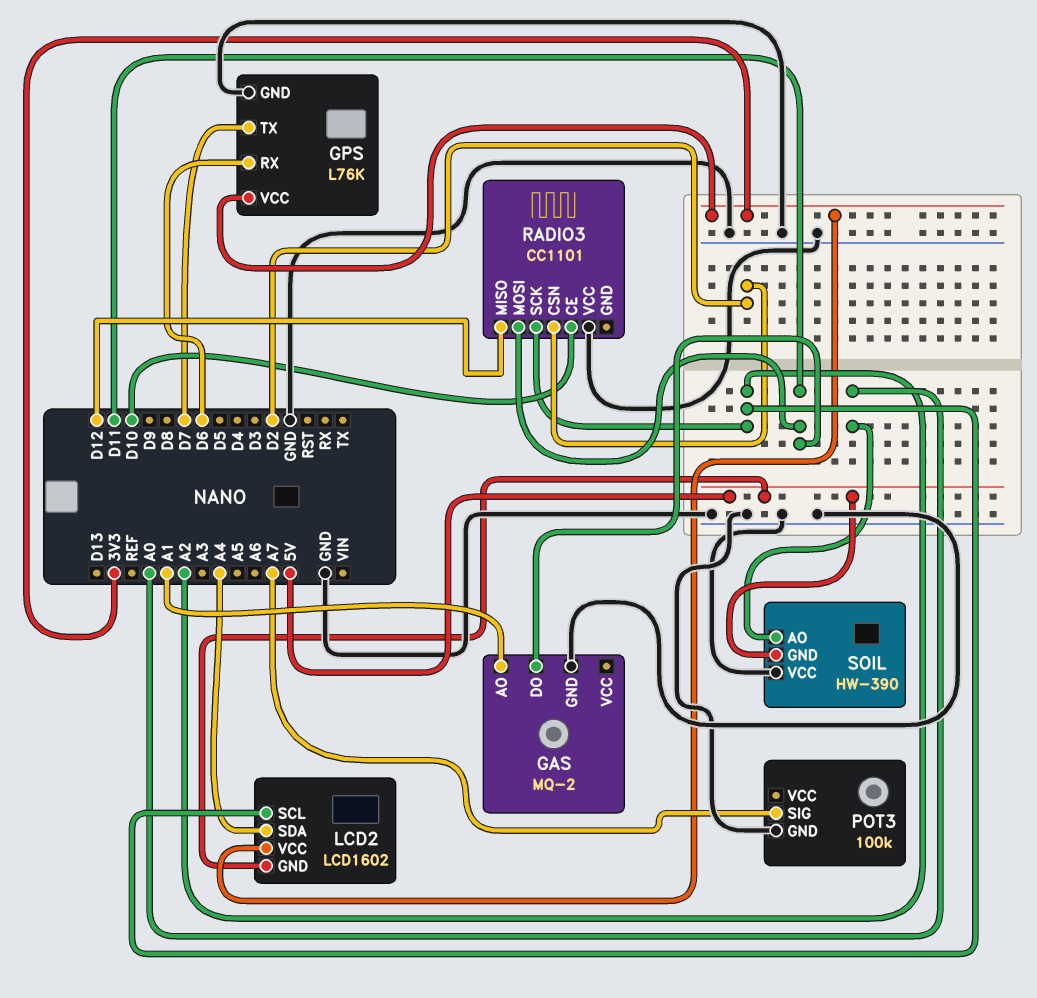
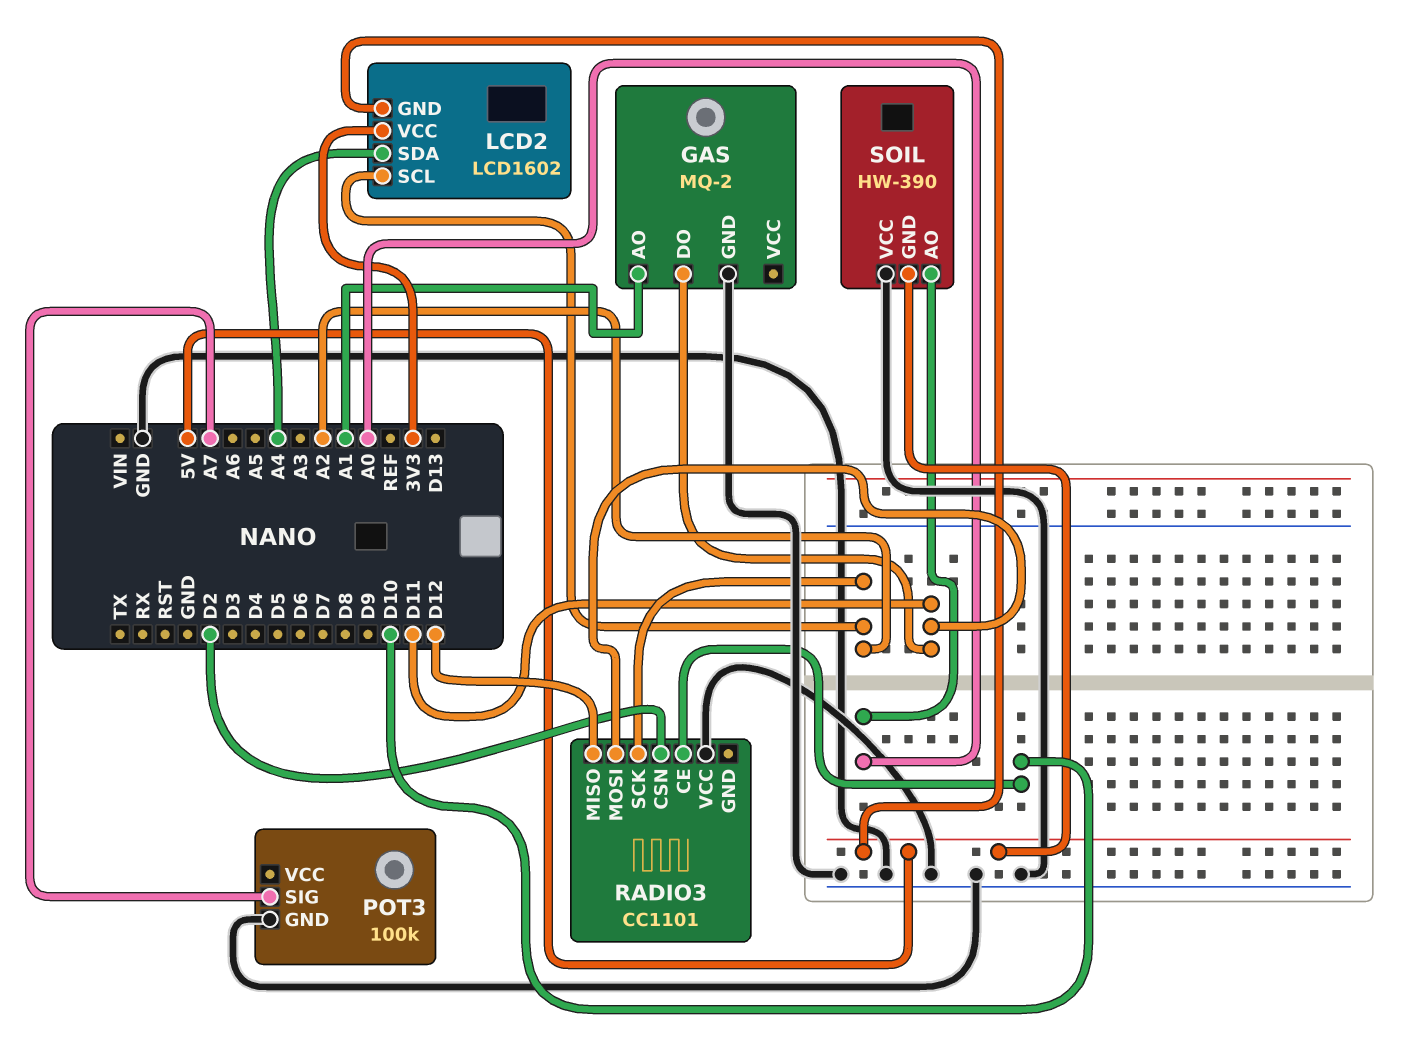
GPS: L76K -> none
GPS pin GND: GND -> none
GPS pin RX: D6 -> none
GPS pin TX: D7 -> none
GPS pin VCC: 3V3 -> none

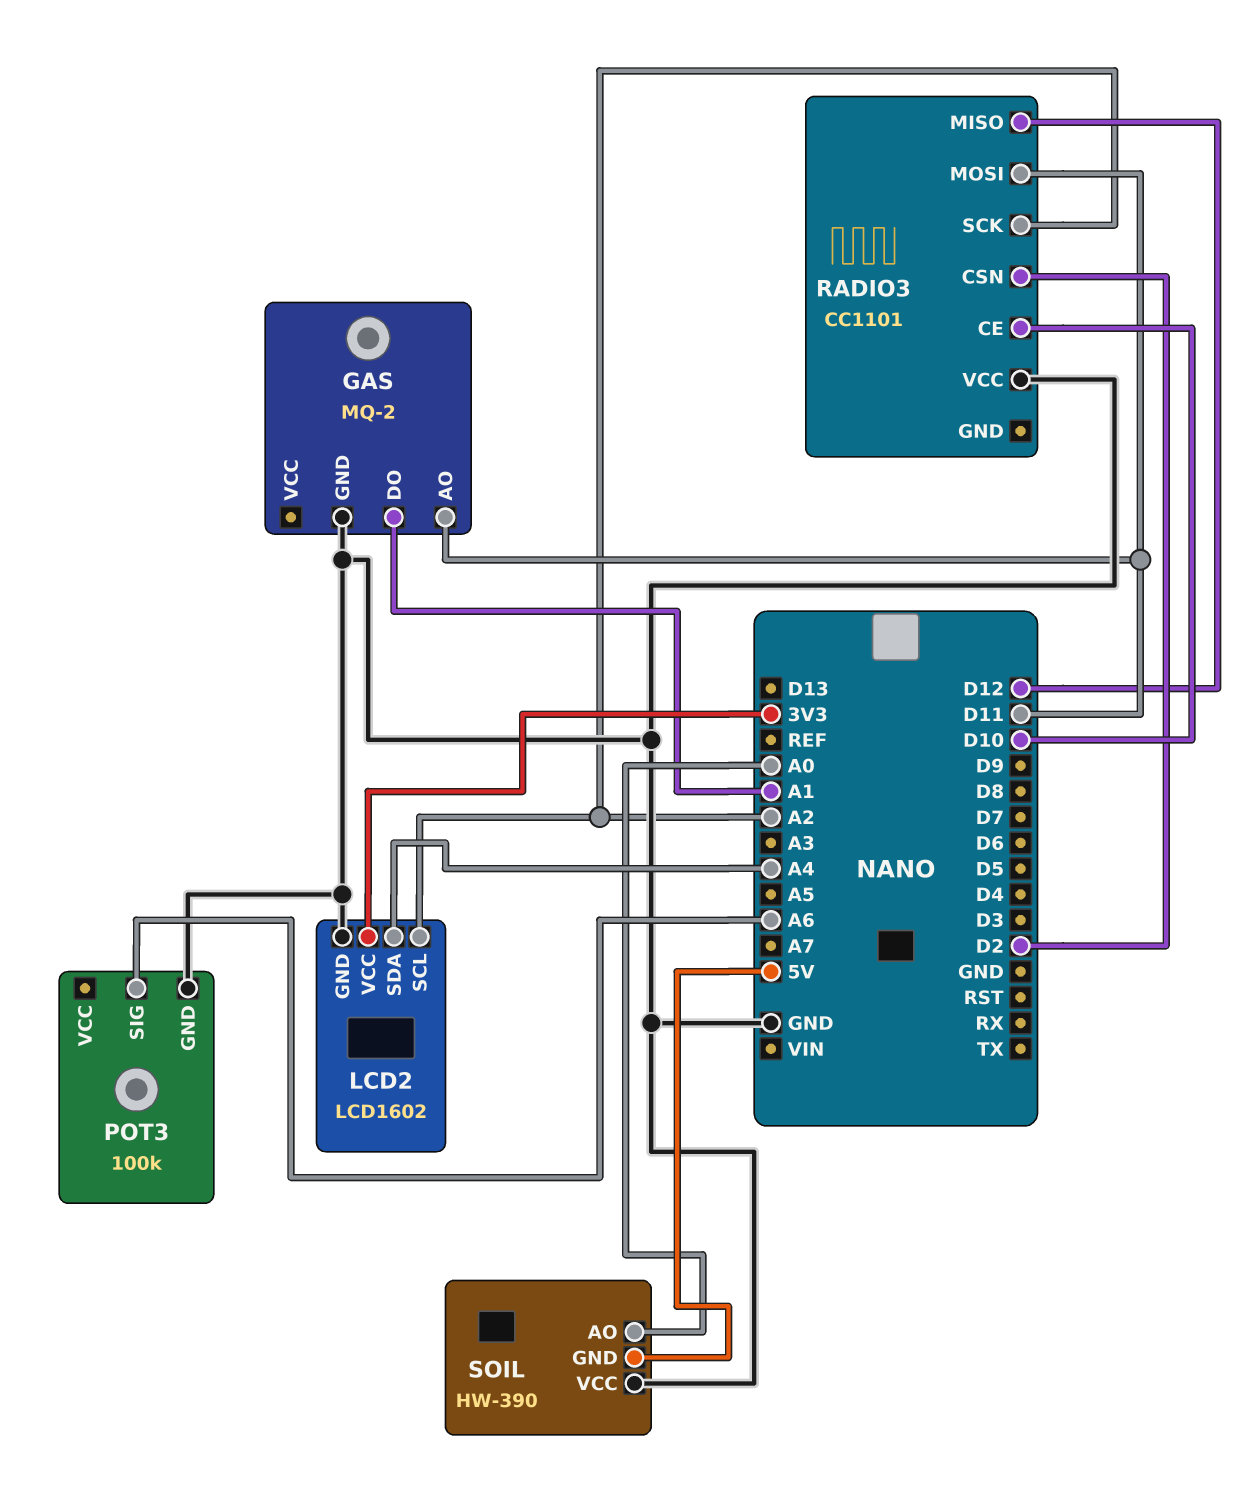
GAS pin AO: A1 -> D11
GAS pin DO: D11 -> A1
LCD2 pin GND: 5V -> GND
POT3 pin SIG: A7 -> A6

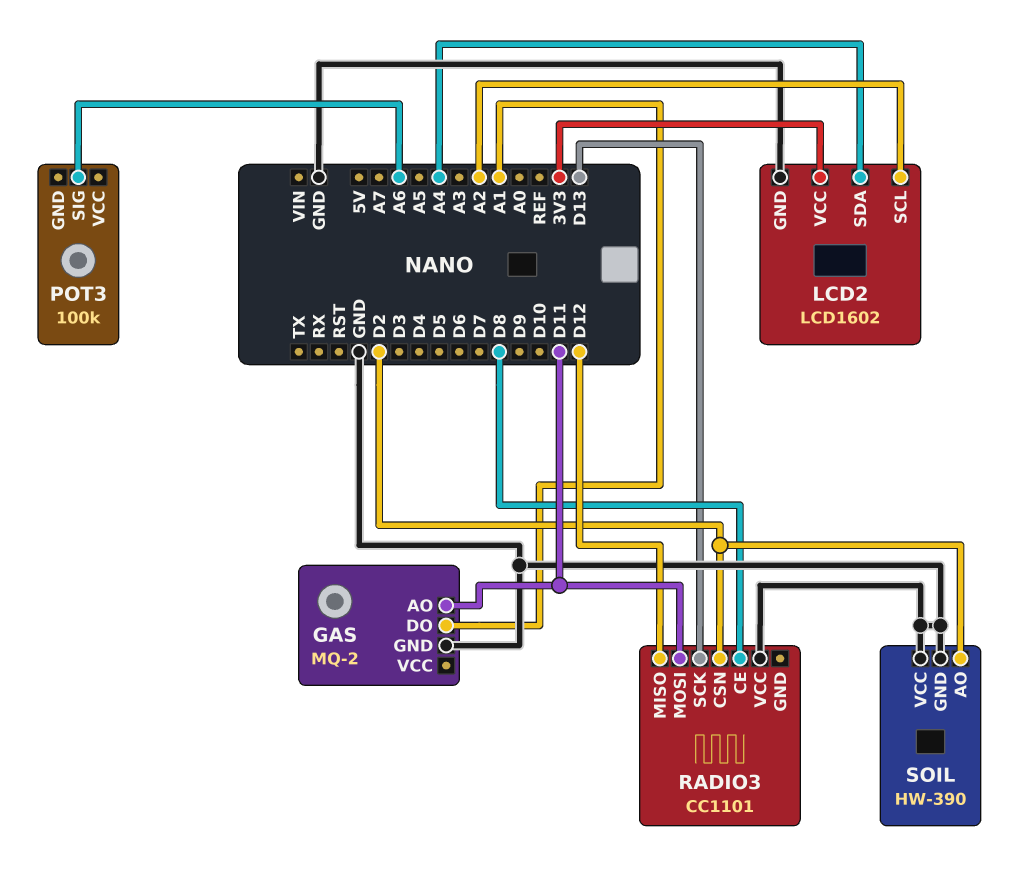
POT3 pin GND: GND -> none
RADIO3 pin CE: D10 -> D8
RADIO3 pin SCK: A2 -> D13
SOIL pin AO: A0 -> D2
SOIL pin GND: 5V -> GND

